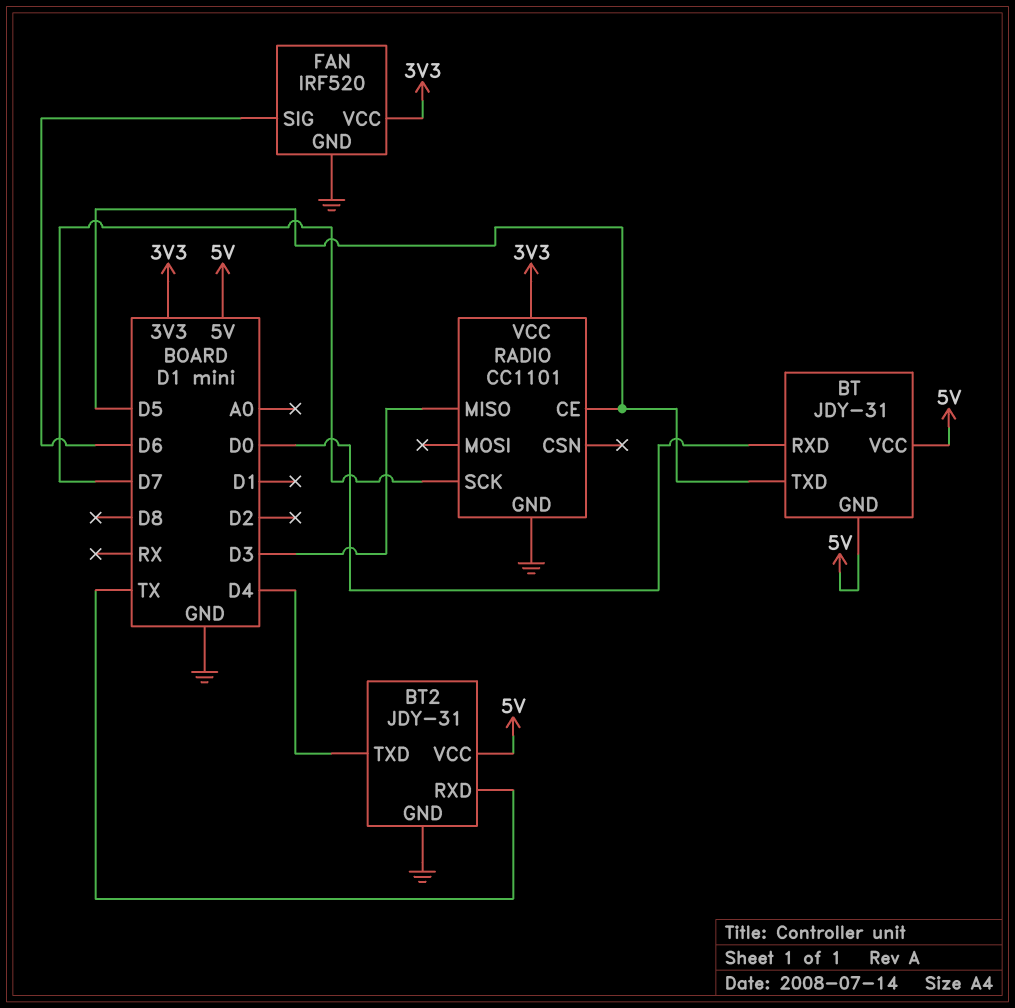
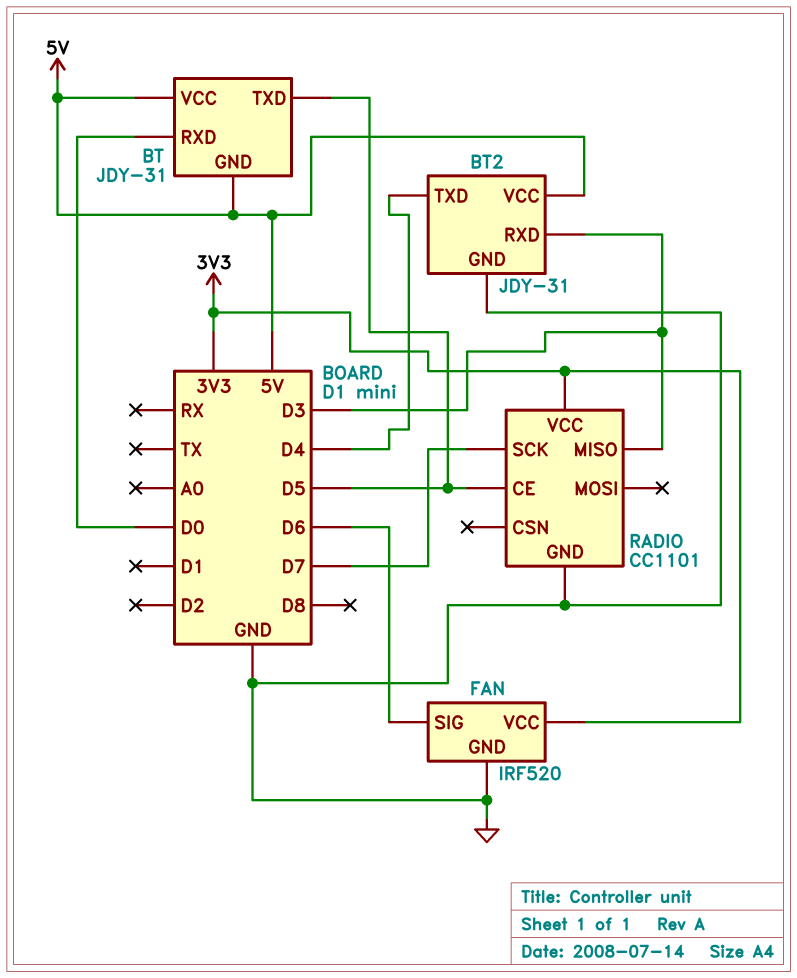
BT2 pin RXD: TX -> D3

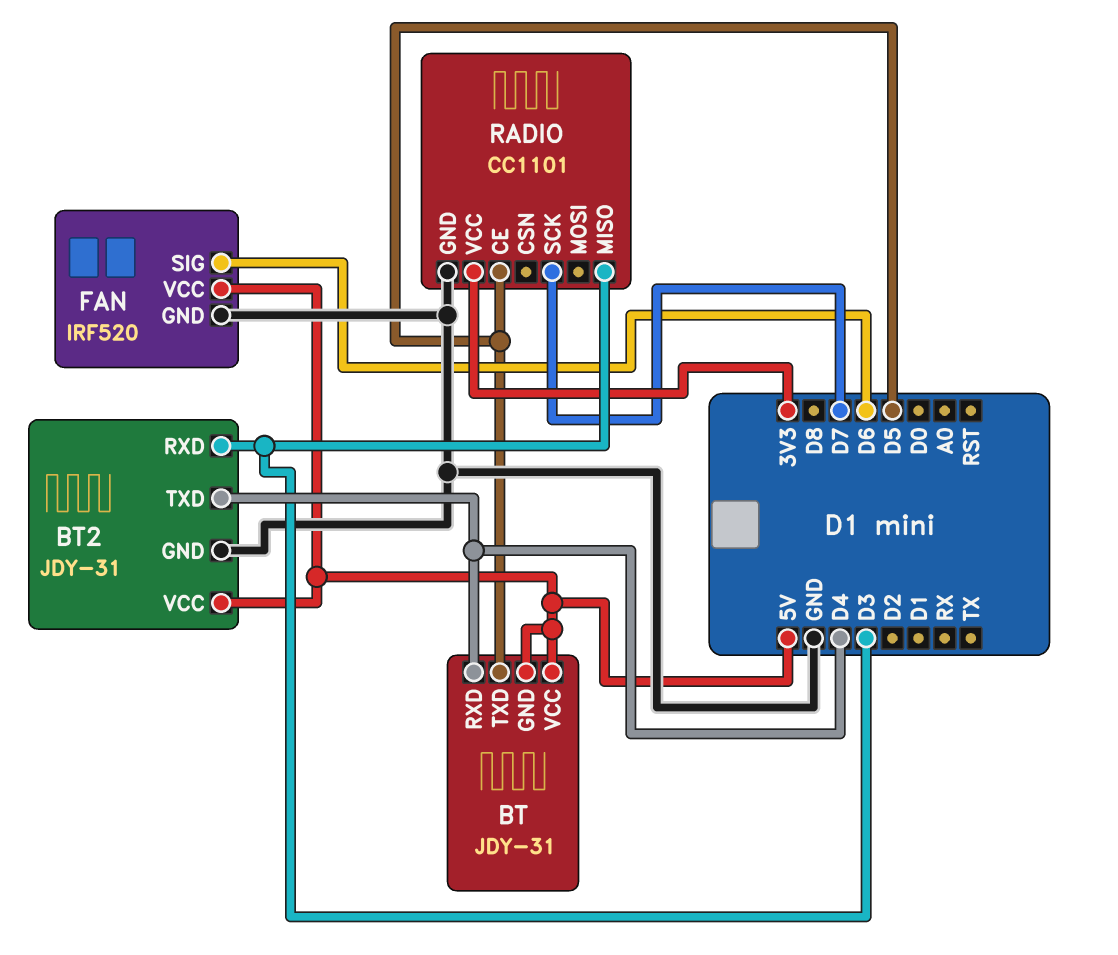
BT pin RXD: D0 -> D4
FAN pin VCC: 3V3 -> 5V

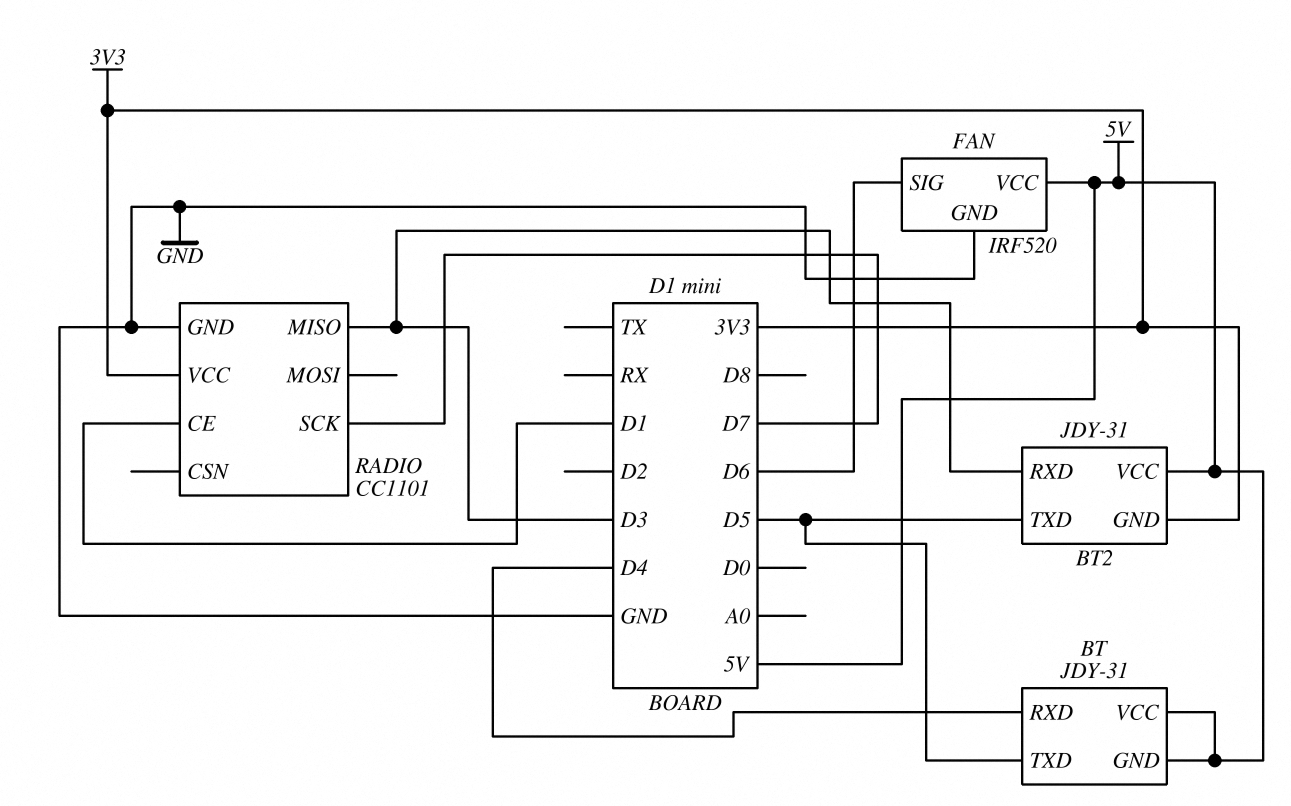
BT2 pin GND: GND -> 3V3
BT2 pin TXD: D4 -> D5
RADIO pin CE: D5 -> D1

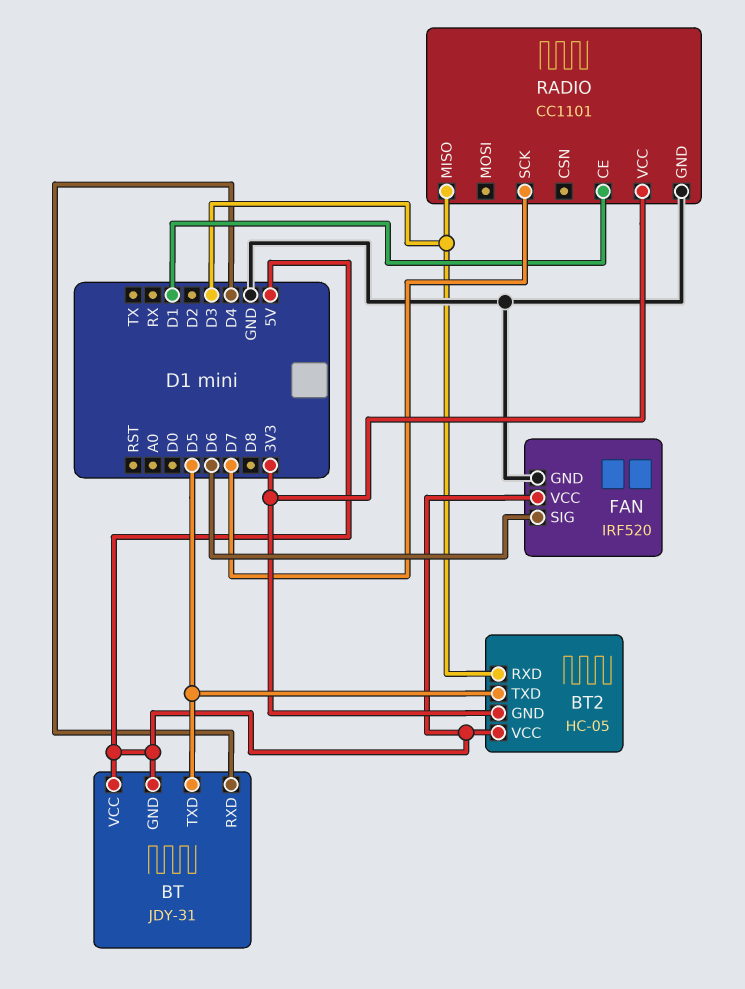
BT2: JDY-31 -> HC-05

